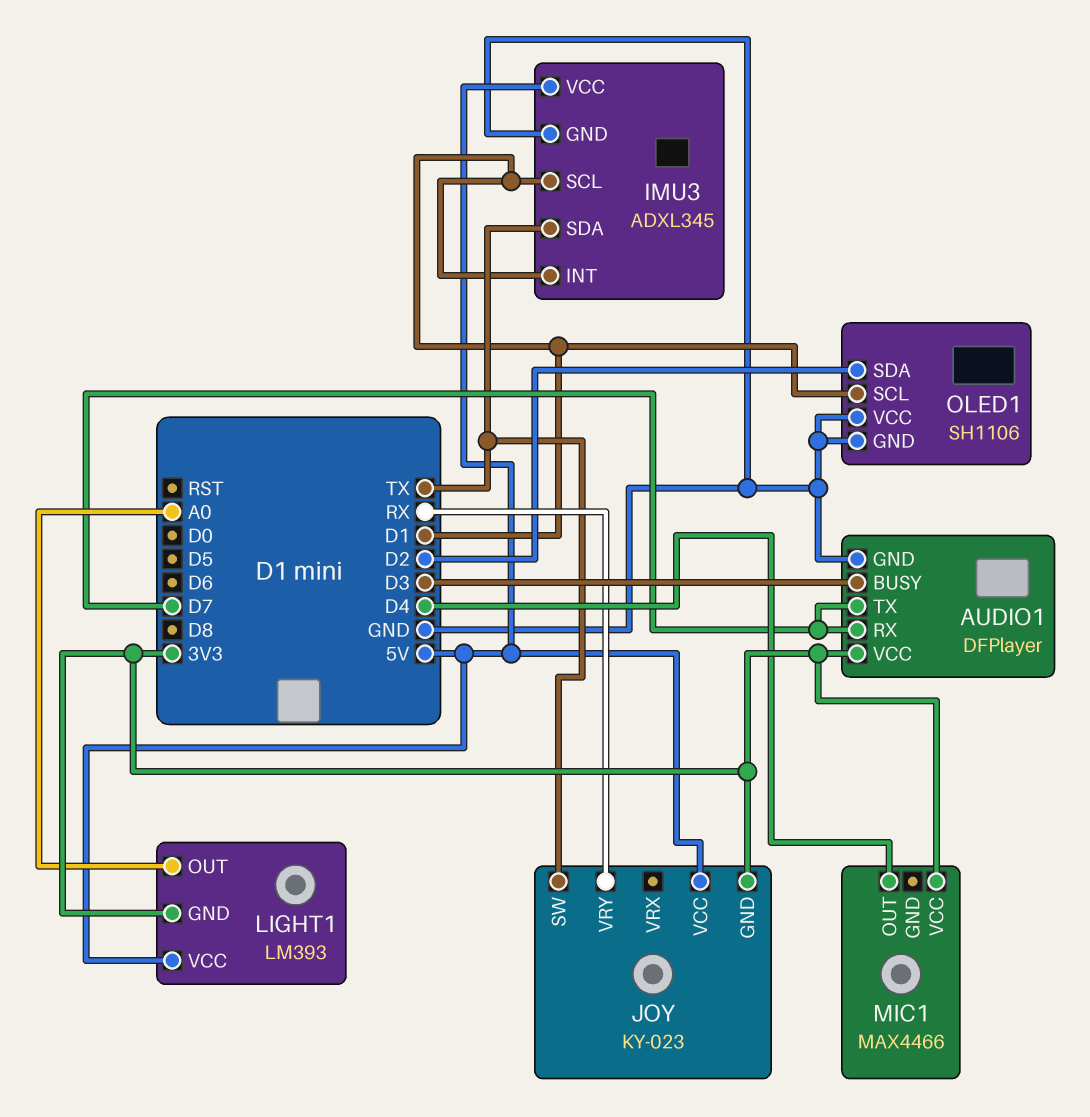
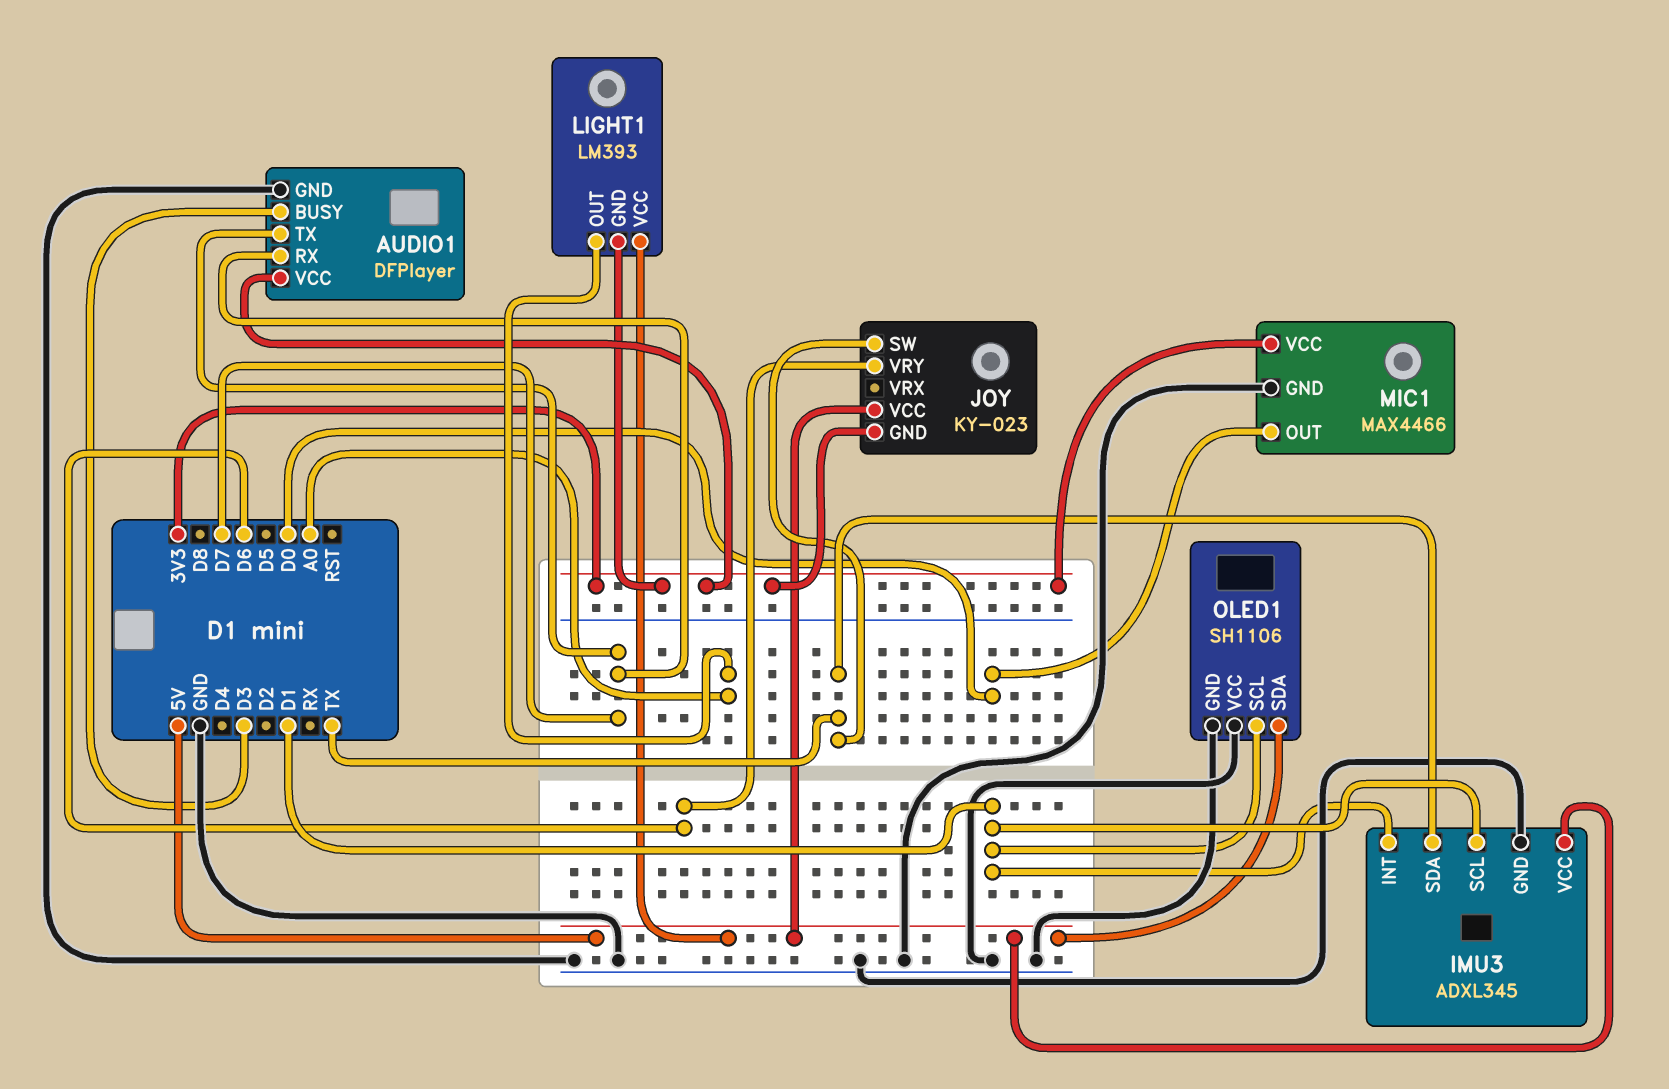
JOY pin VRY: RX -> D6
MIC1 pin GND: none -> GND
MIC1 pin OUT: D4 -> D0
OLED1 pin SDA: D2 -> 5V

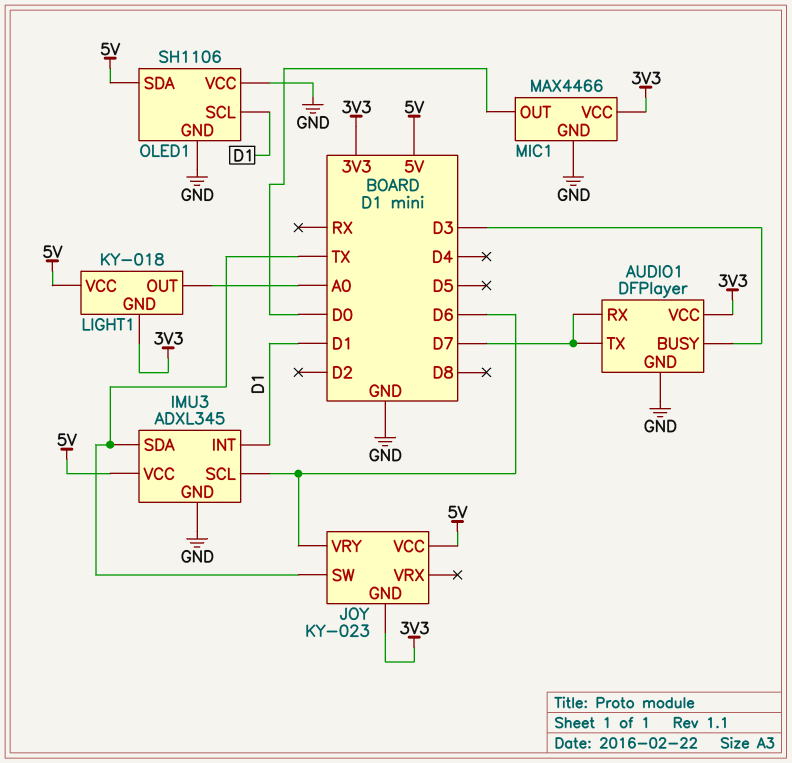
IMU3 pin SCL: D1 -> D6
LIGHT1: LM393 -> KY-018

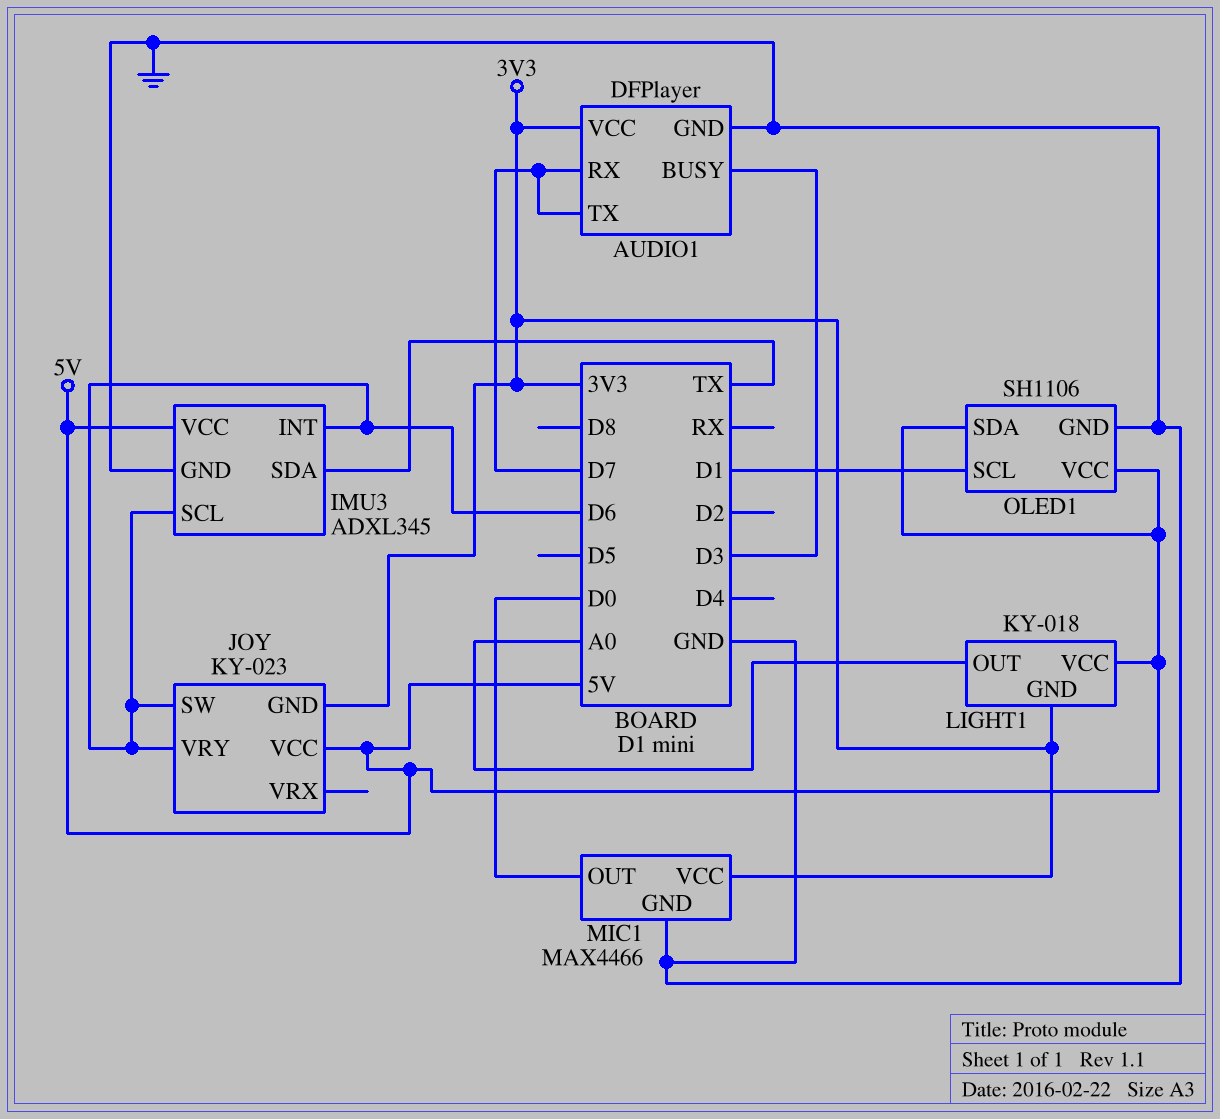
IMU3 pin INT: D1 -> D6
JOY pin SW: TX -> D6
OLED1 pin VCC: GND -> 5V

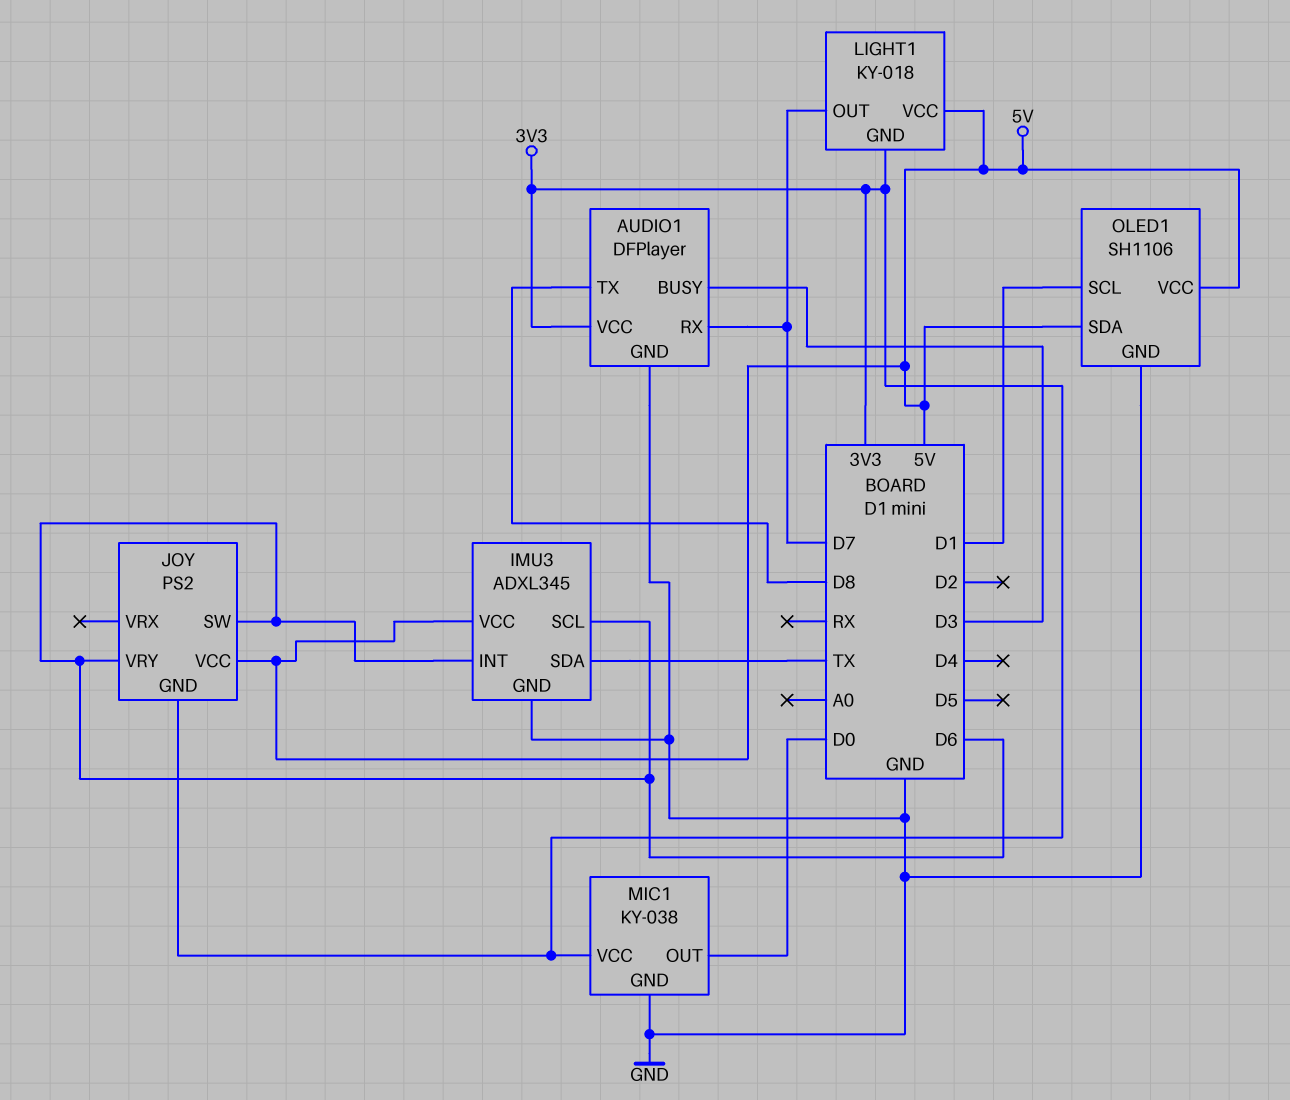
AUDIO1 pin TX: D7 -> D8
JOY: KY-023 -> PS2
LIGHT1 pin OUT: A0 -> D7
MIC1: MAX4466 -> KY-038

